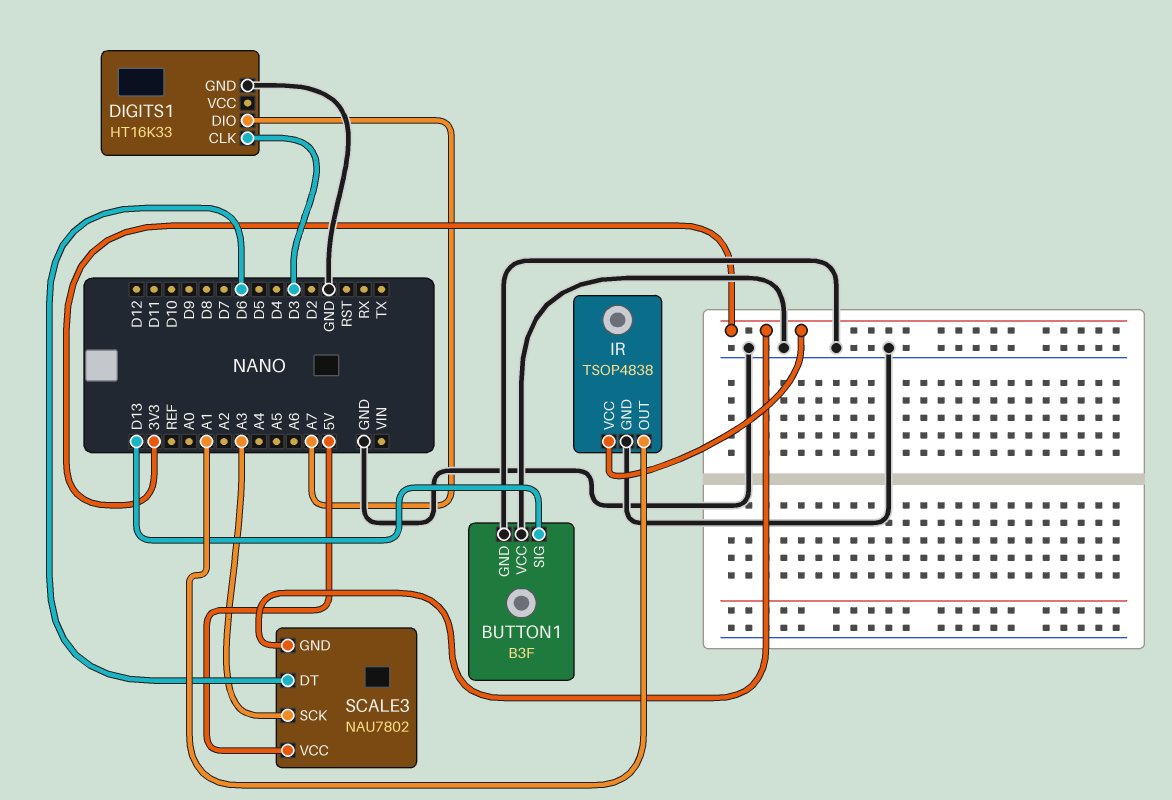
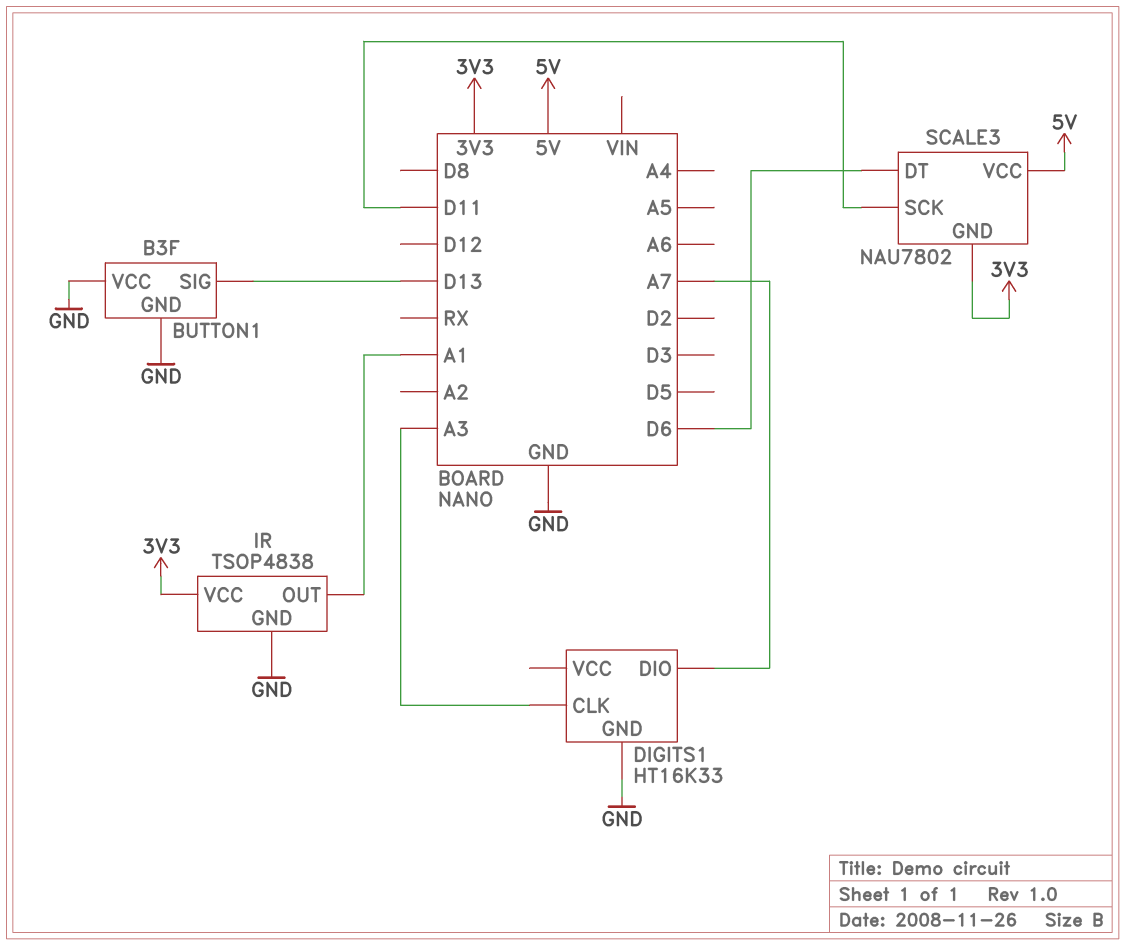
DIGITS1 pin CLK: D3 -> A3
SCALE3 pin SCK: A3 -> D11

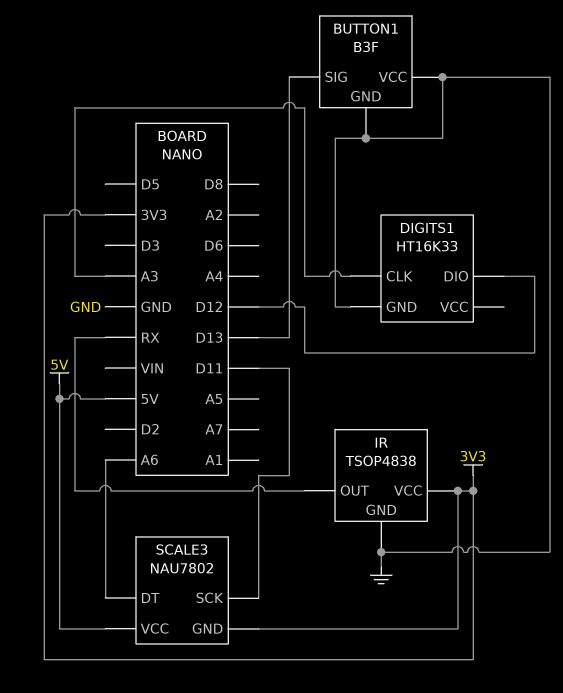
DIGITS1 pin DIO: A7 -> D12
IR pin OUT: A1 -> RX
SCALE3 pin DT: D6 -> A6

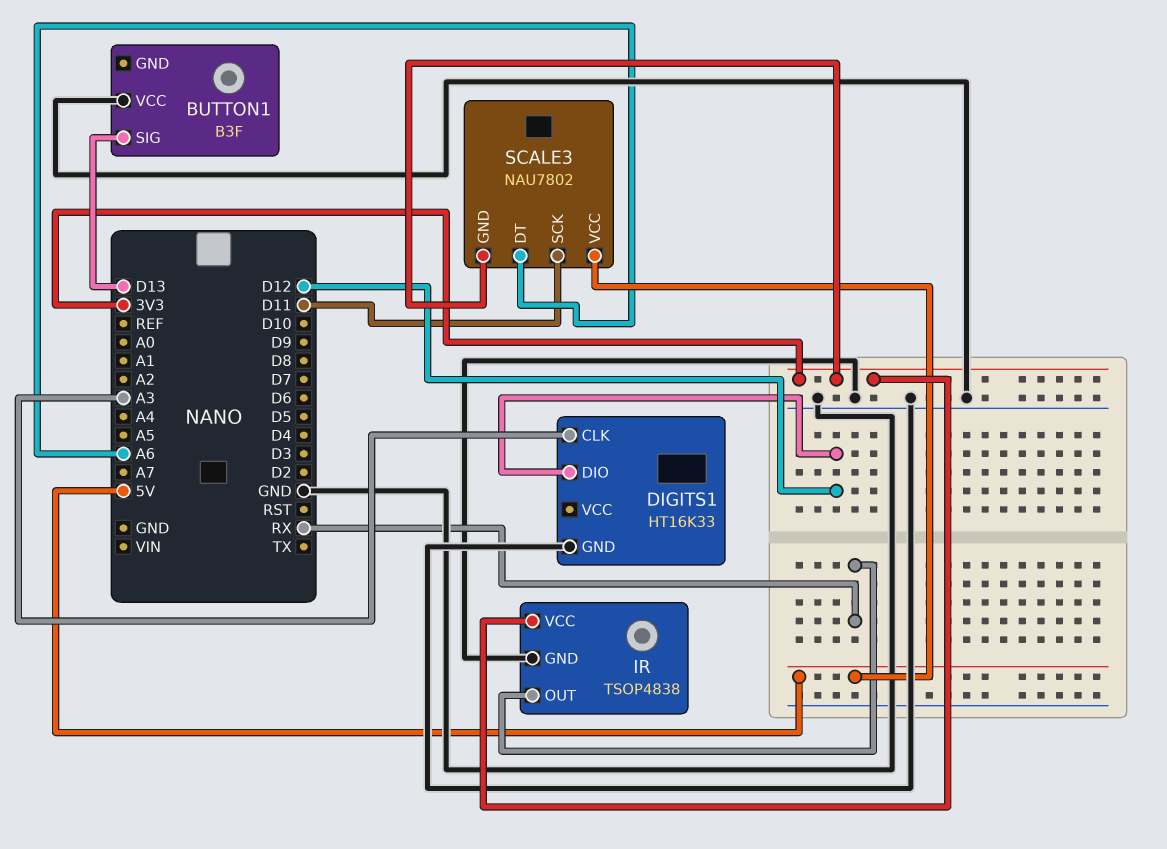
BUTTON1 pin GND: GND -> none

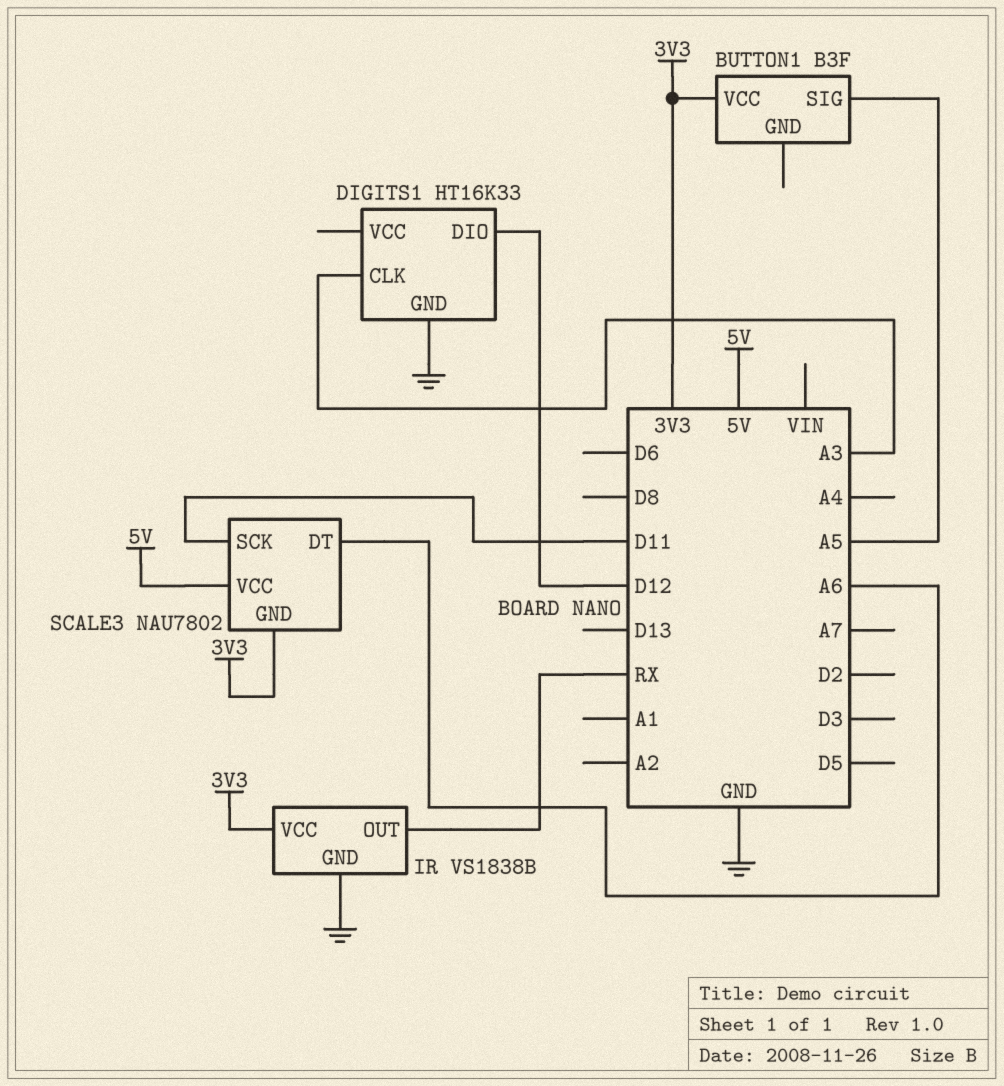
BUTTON1 pin SIG: D13 -> A5
BUTTON1 pin VCC: GND -> 3V3
IR: TSOP4838 -> VS1838B

